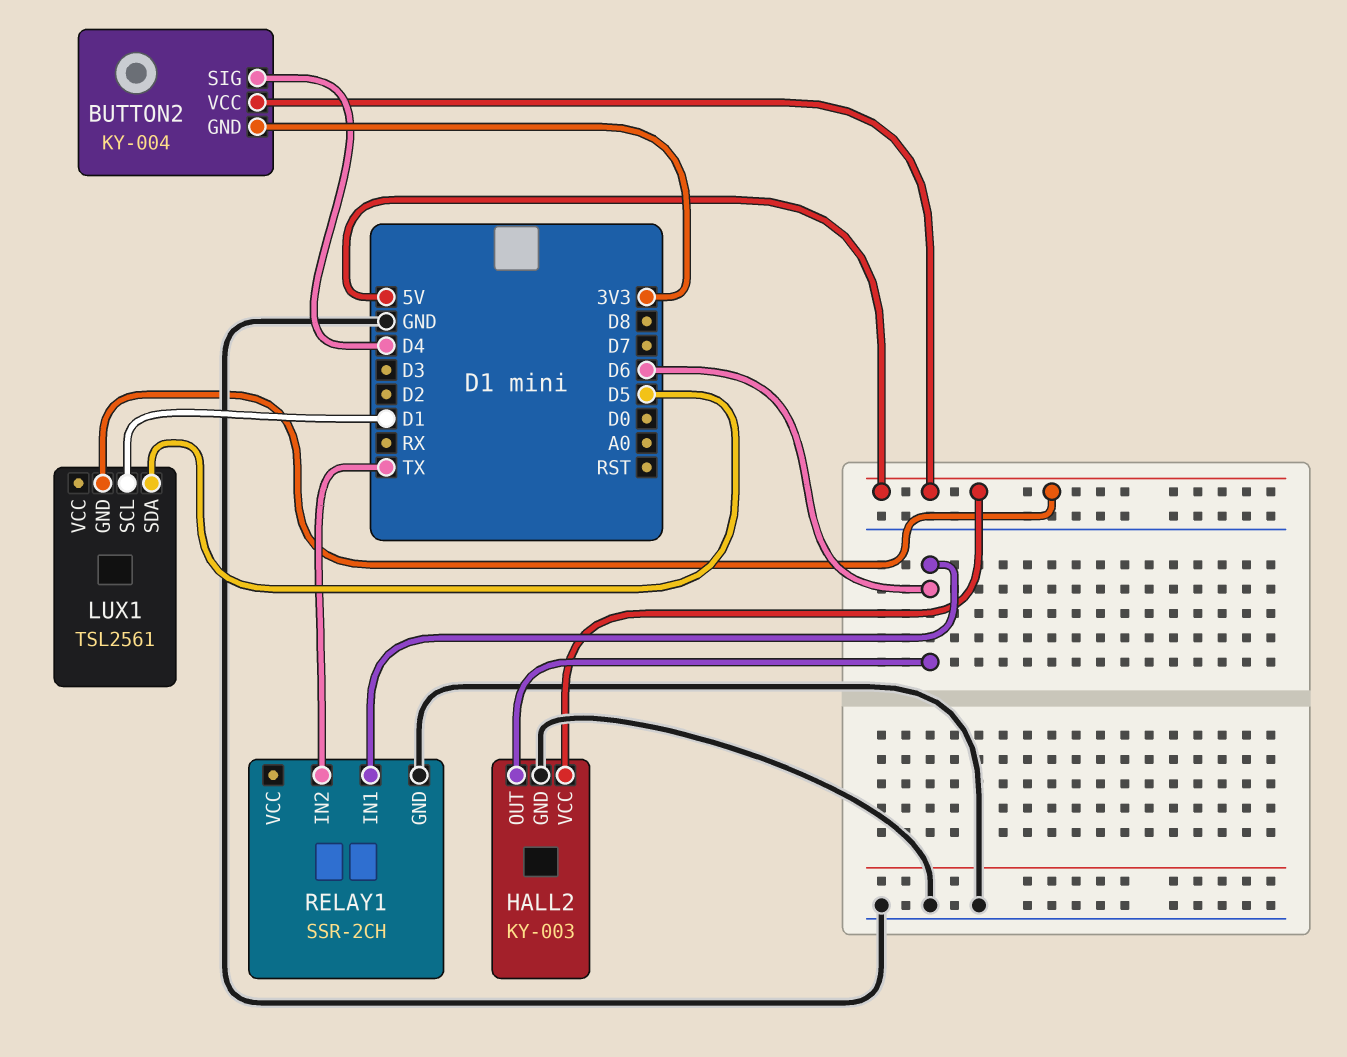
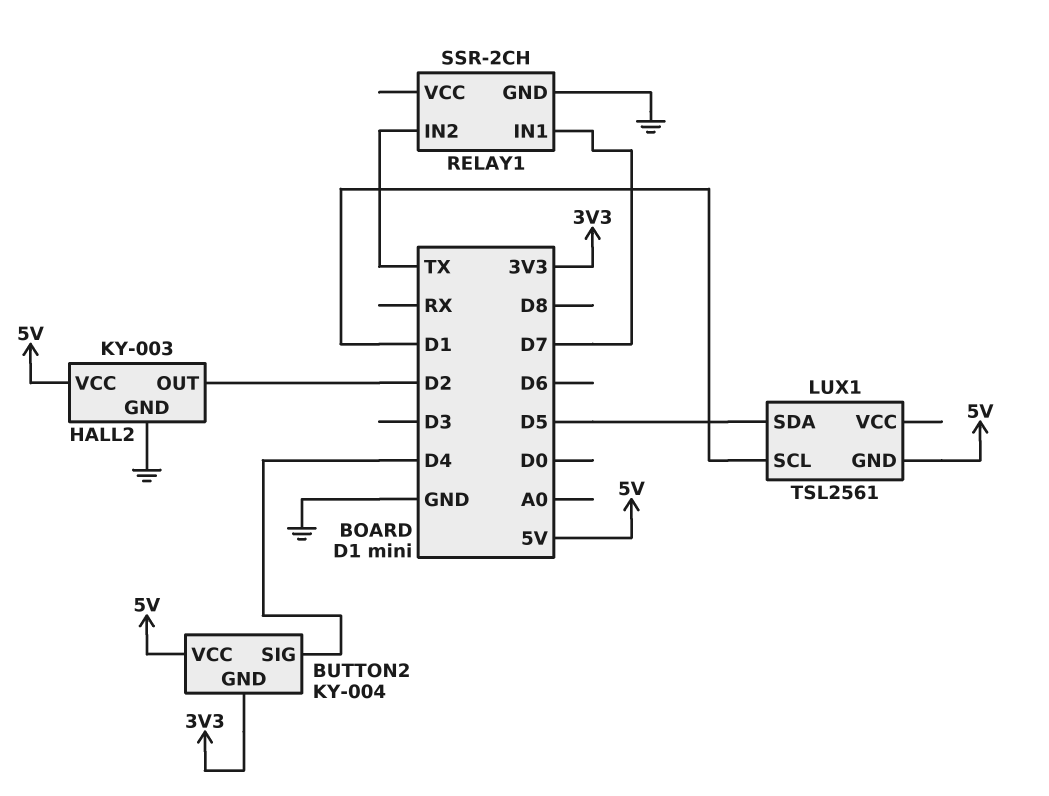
HALL2 pin OUT: D6 -> D2
RELAY1 pin IN1: D6 -> D7

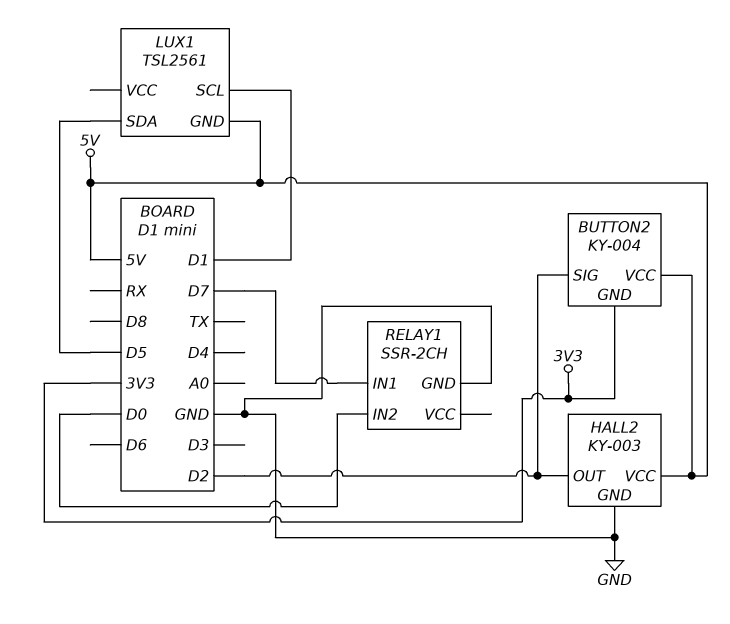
BUTTON2 pin SIG: D4 -> D2
RELAY1 pin IN2: TX -> D0

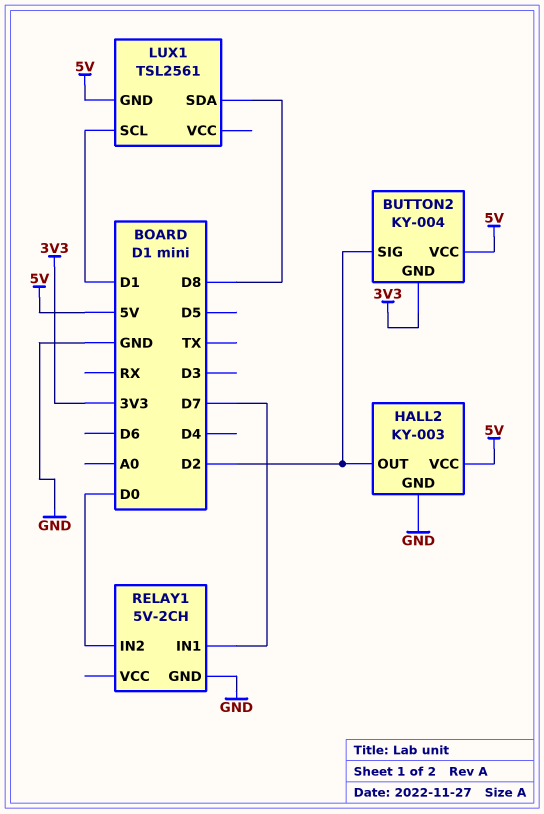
LUX1 pin SDA: D5 -> D8
RELAY1: SSR-2CH -> 5V-2CH

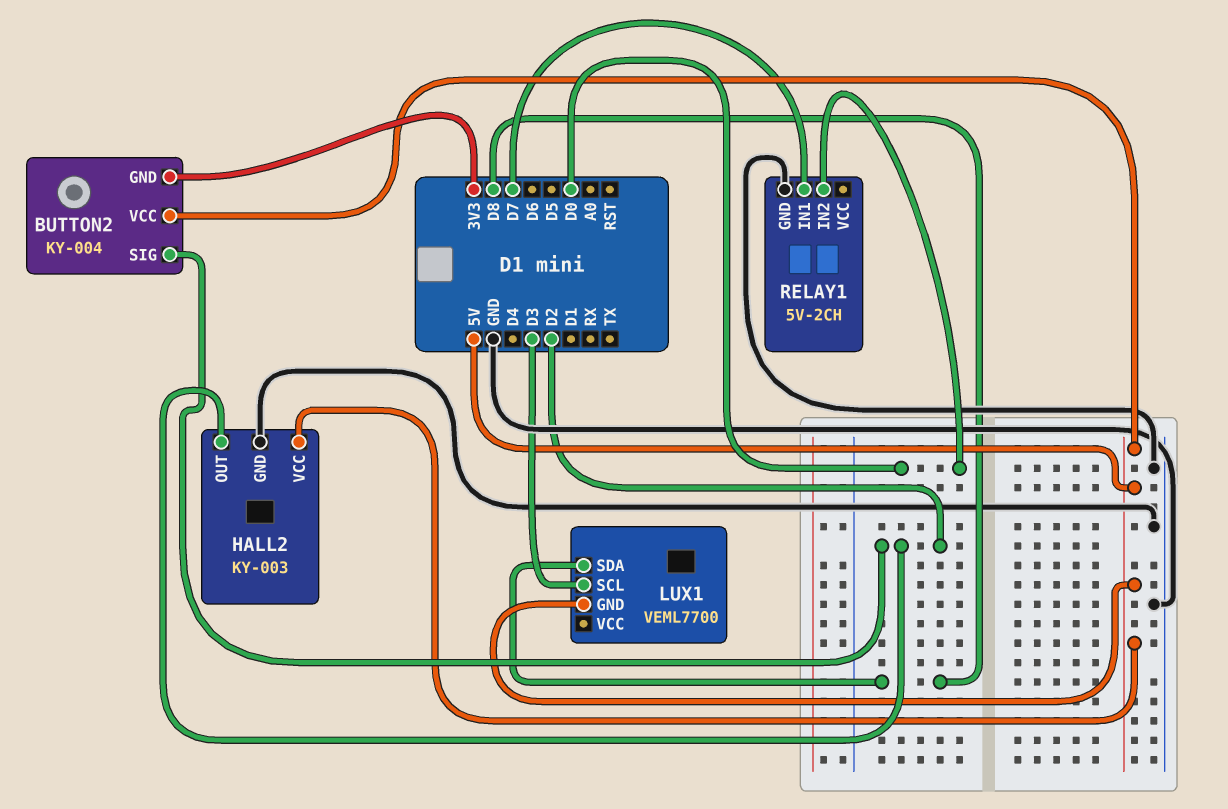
LUX1: TSL2561 -> VEML7700
LUX1 pin SCL: D1 -> D3

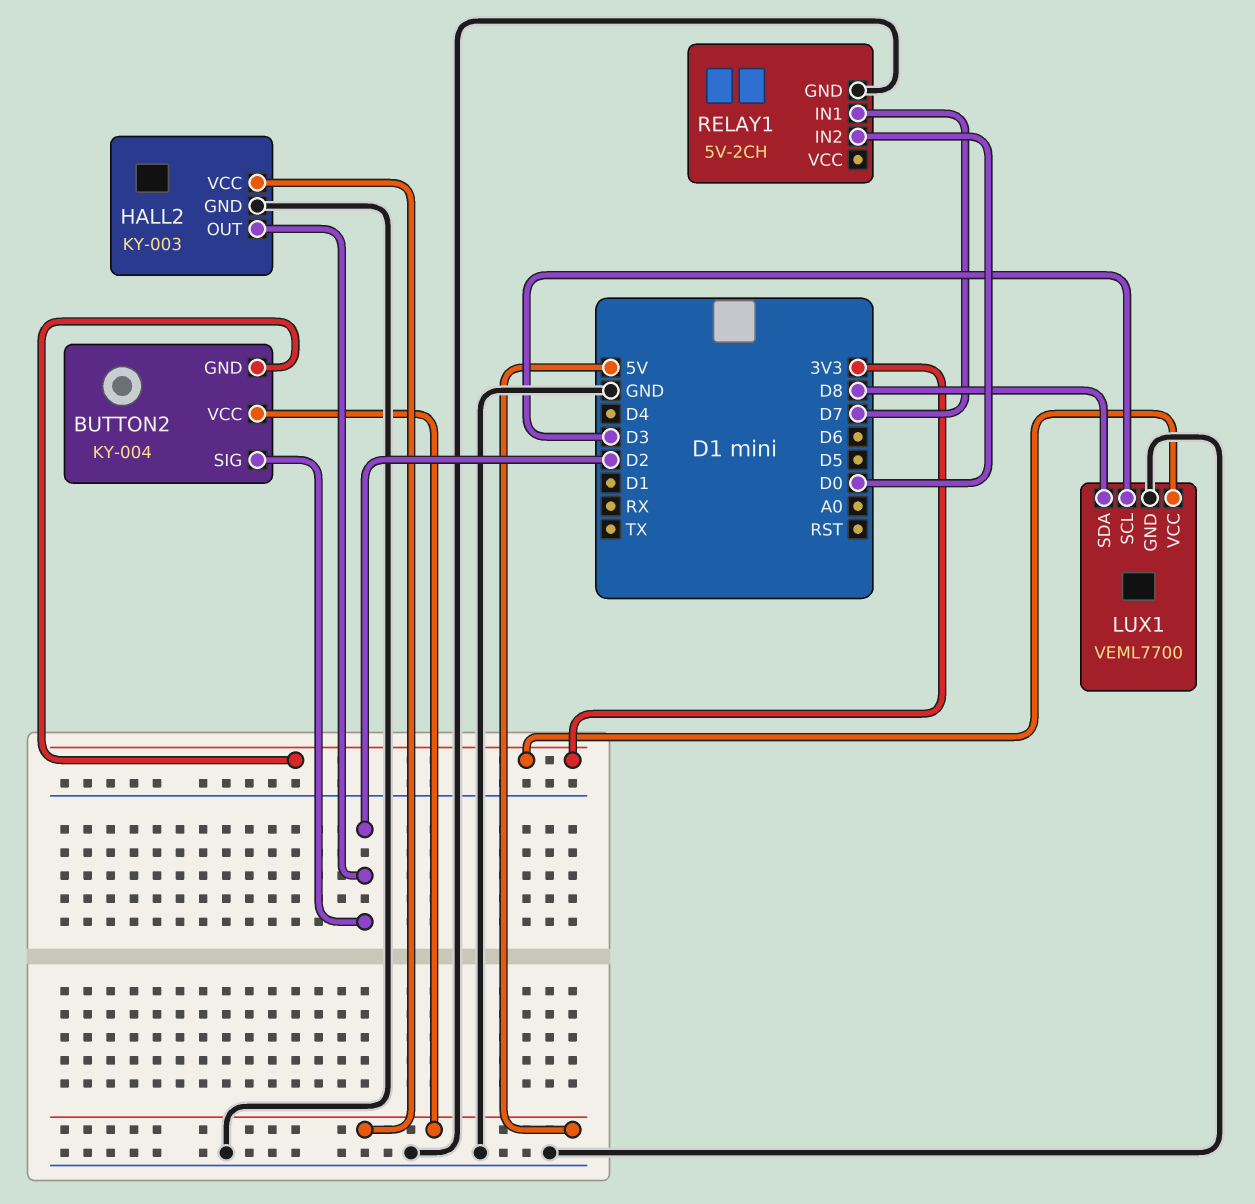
LUX1 pin GND: 5V -> GND
LUX1 pin VCC: none -> 3V3

